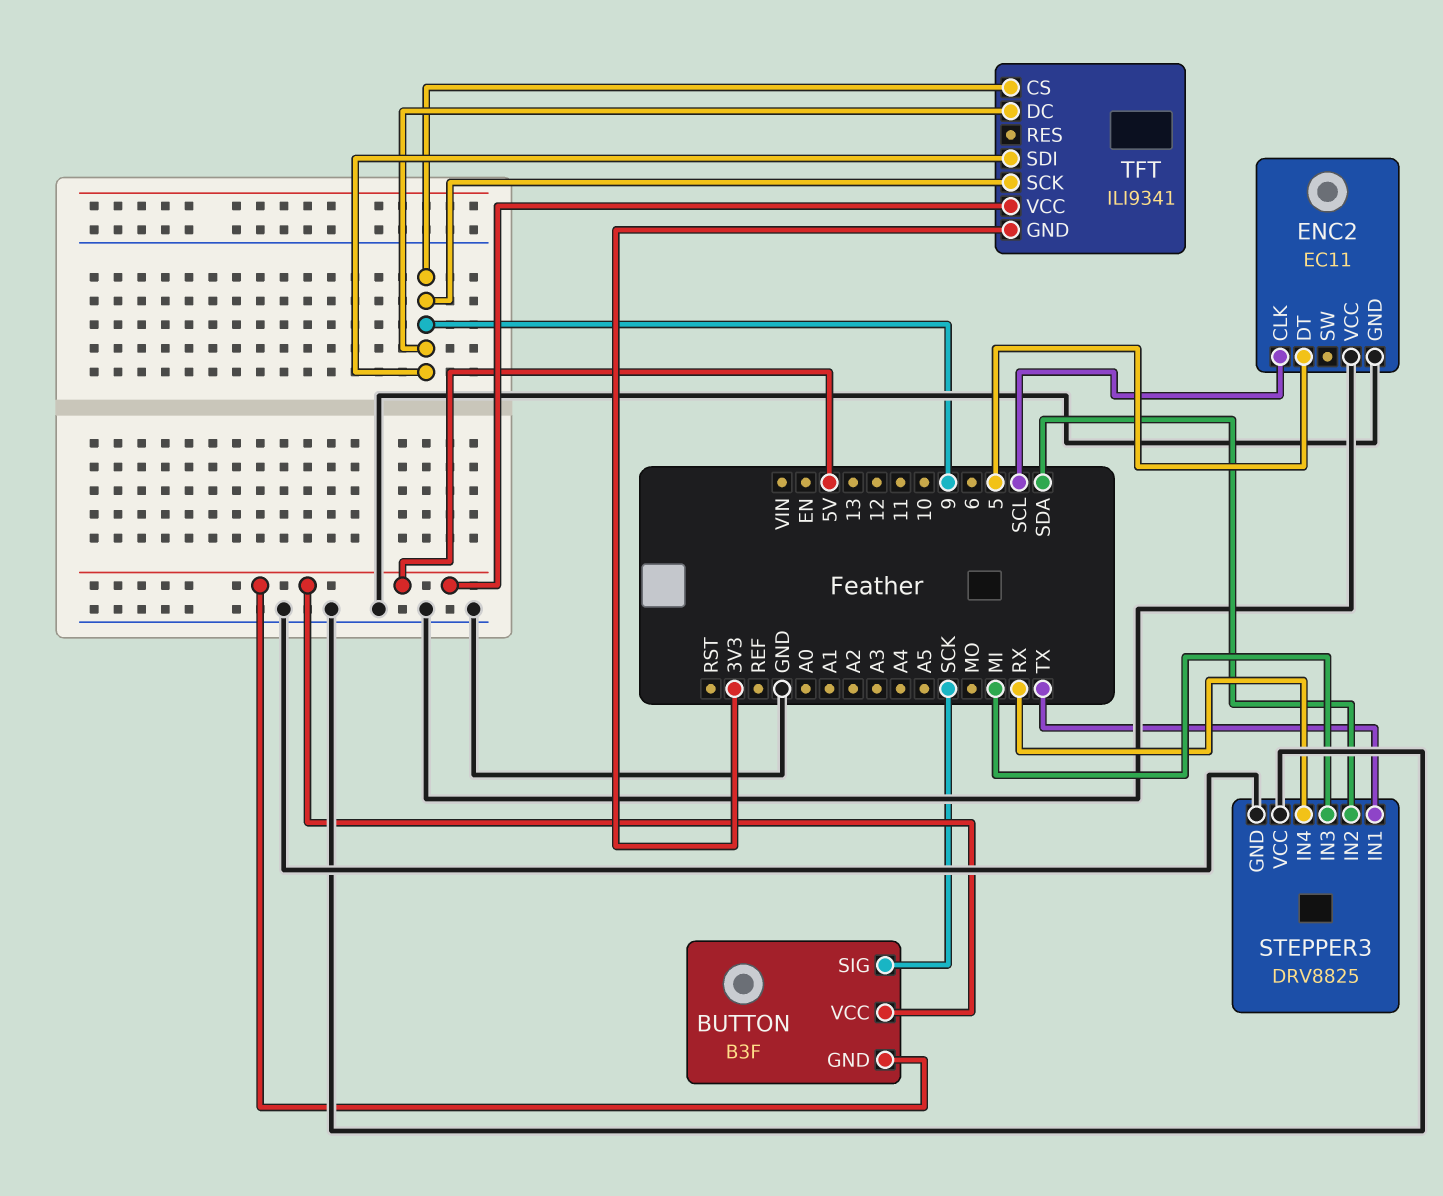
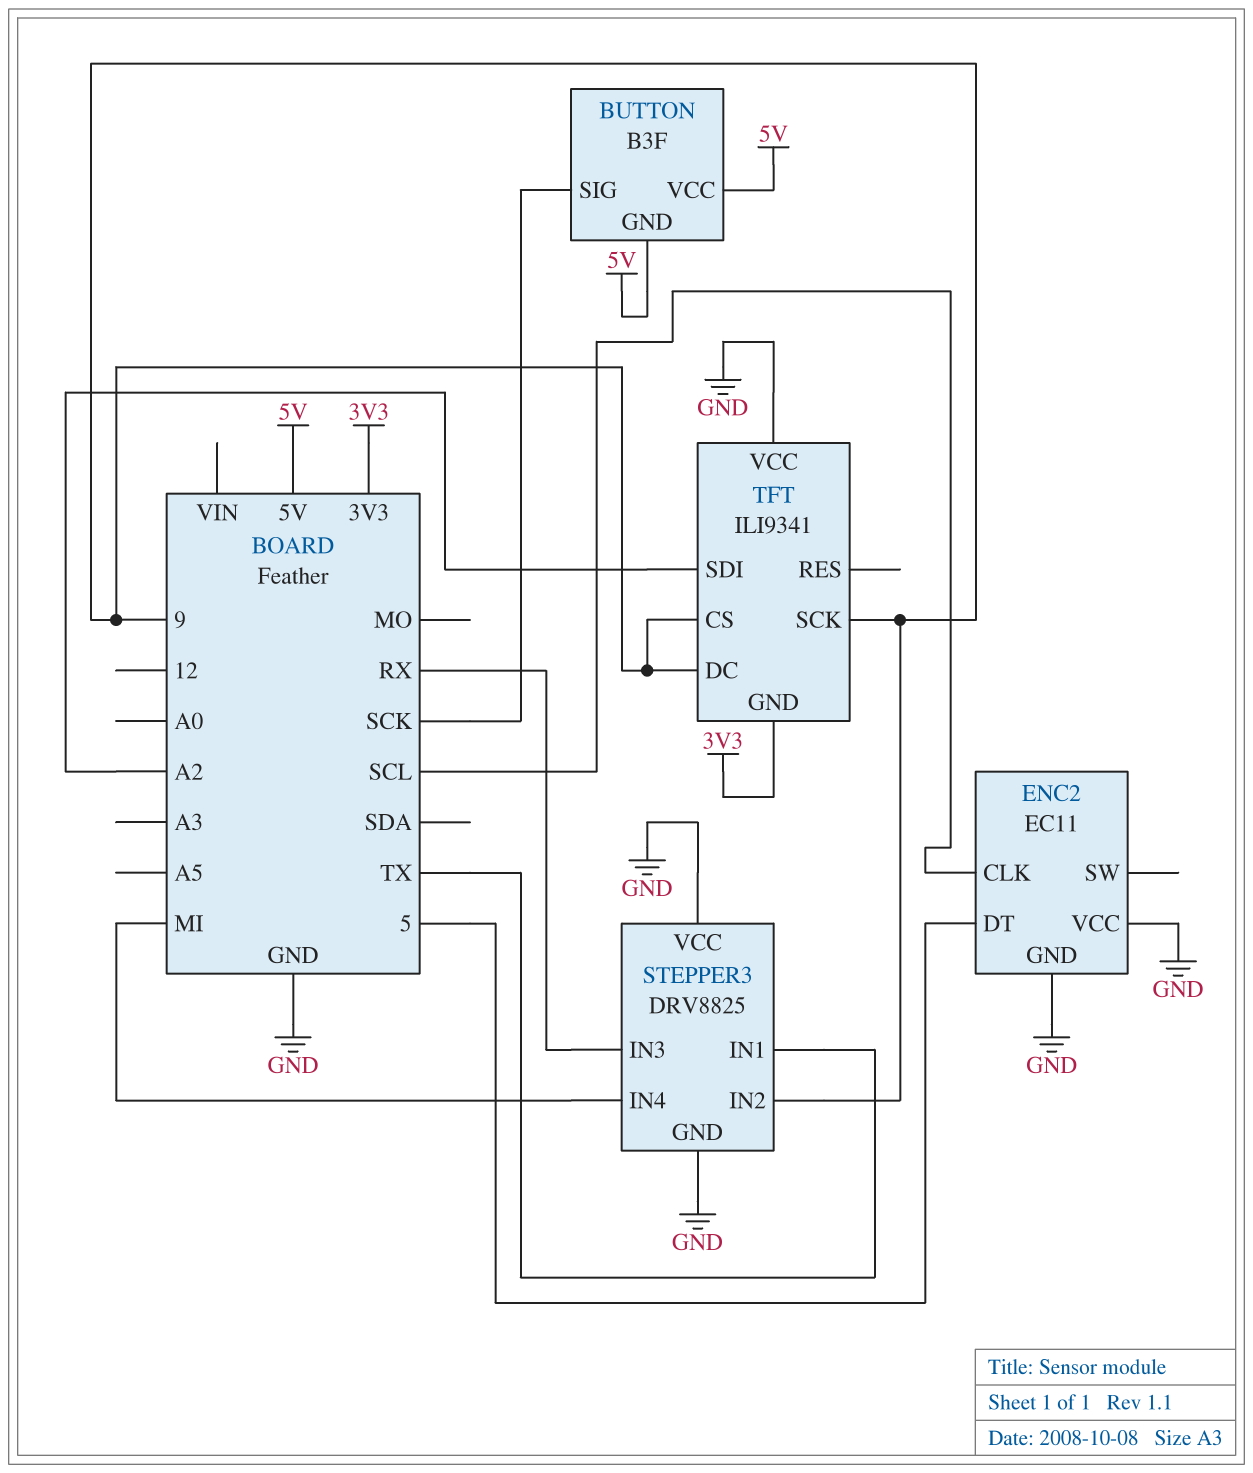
STEPPER3 pin IN2: SDA -> 9
STEPPER3 pin IN3: MI -> RX
STEPPER3 pin IN4: RX -> MI
TFT pin SDI: 9 -> A2
TFT pin VCC: 5V -> GND

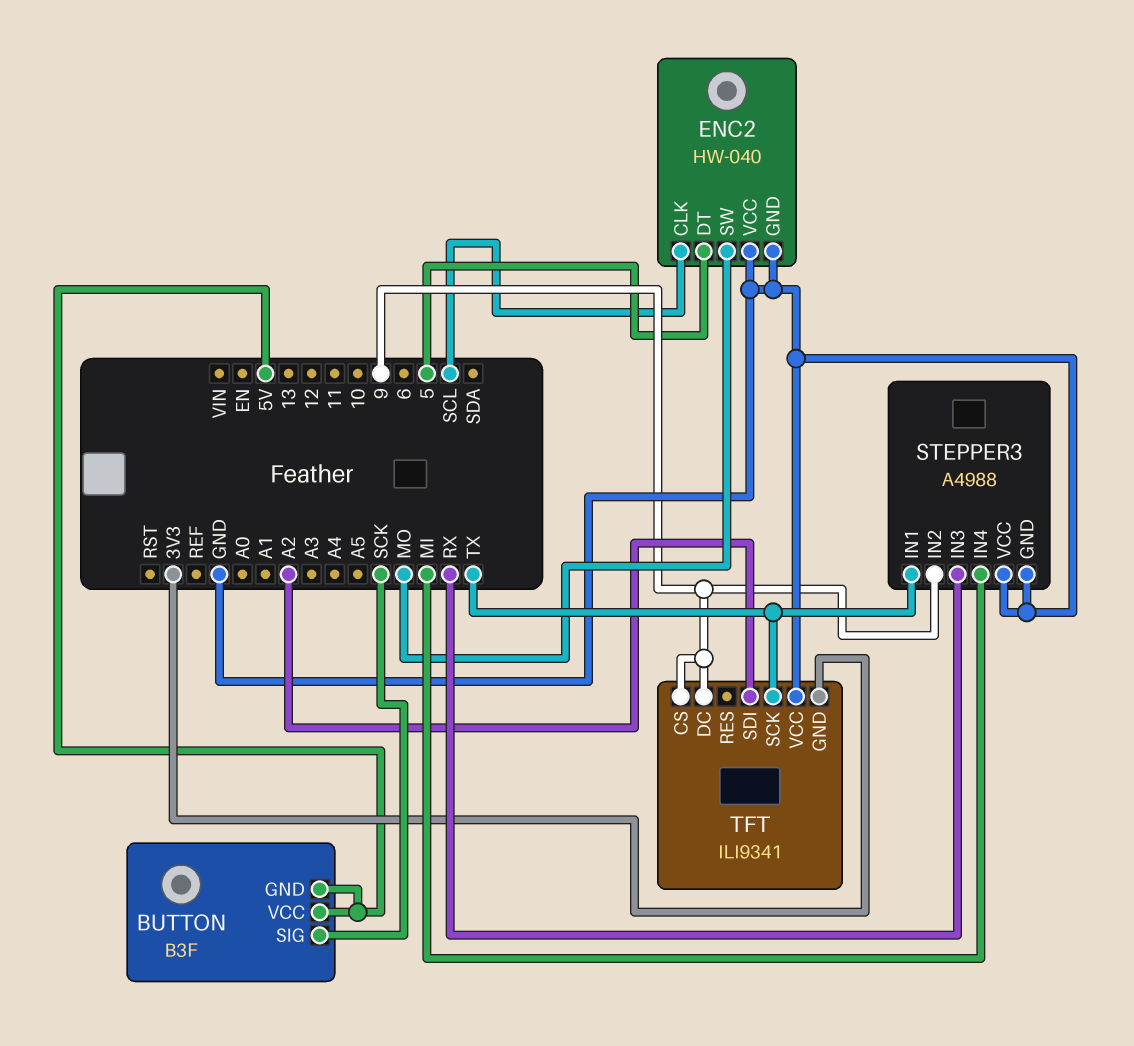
ENC2: EC11 -> HW-040
ENC2 pin SW: none -> MO
STEPPER3: DRV8825 -> A4988
TFT pin SCK: 9 -> TX

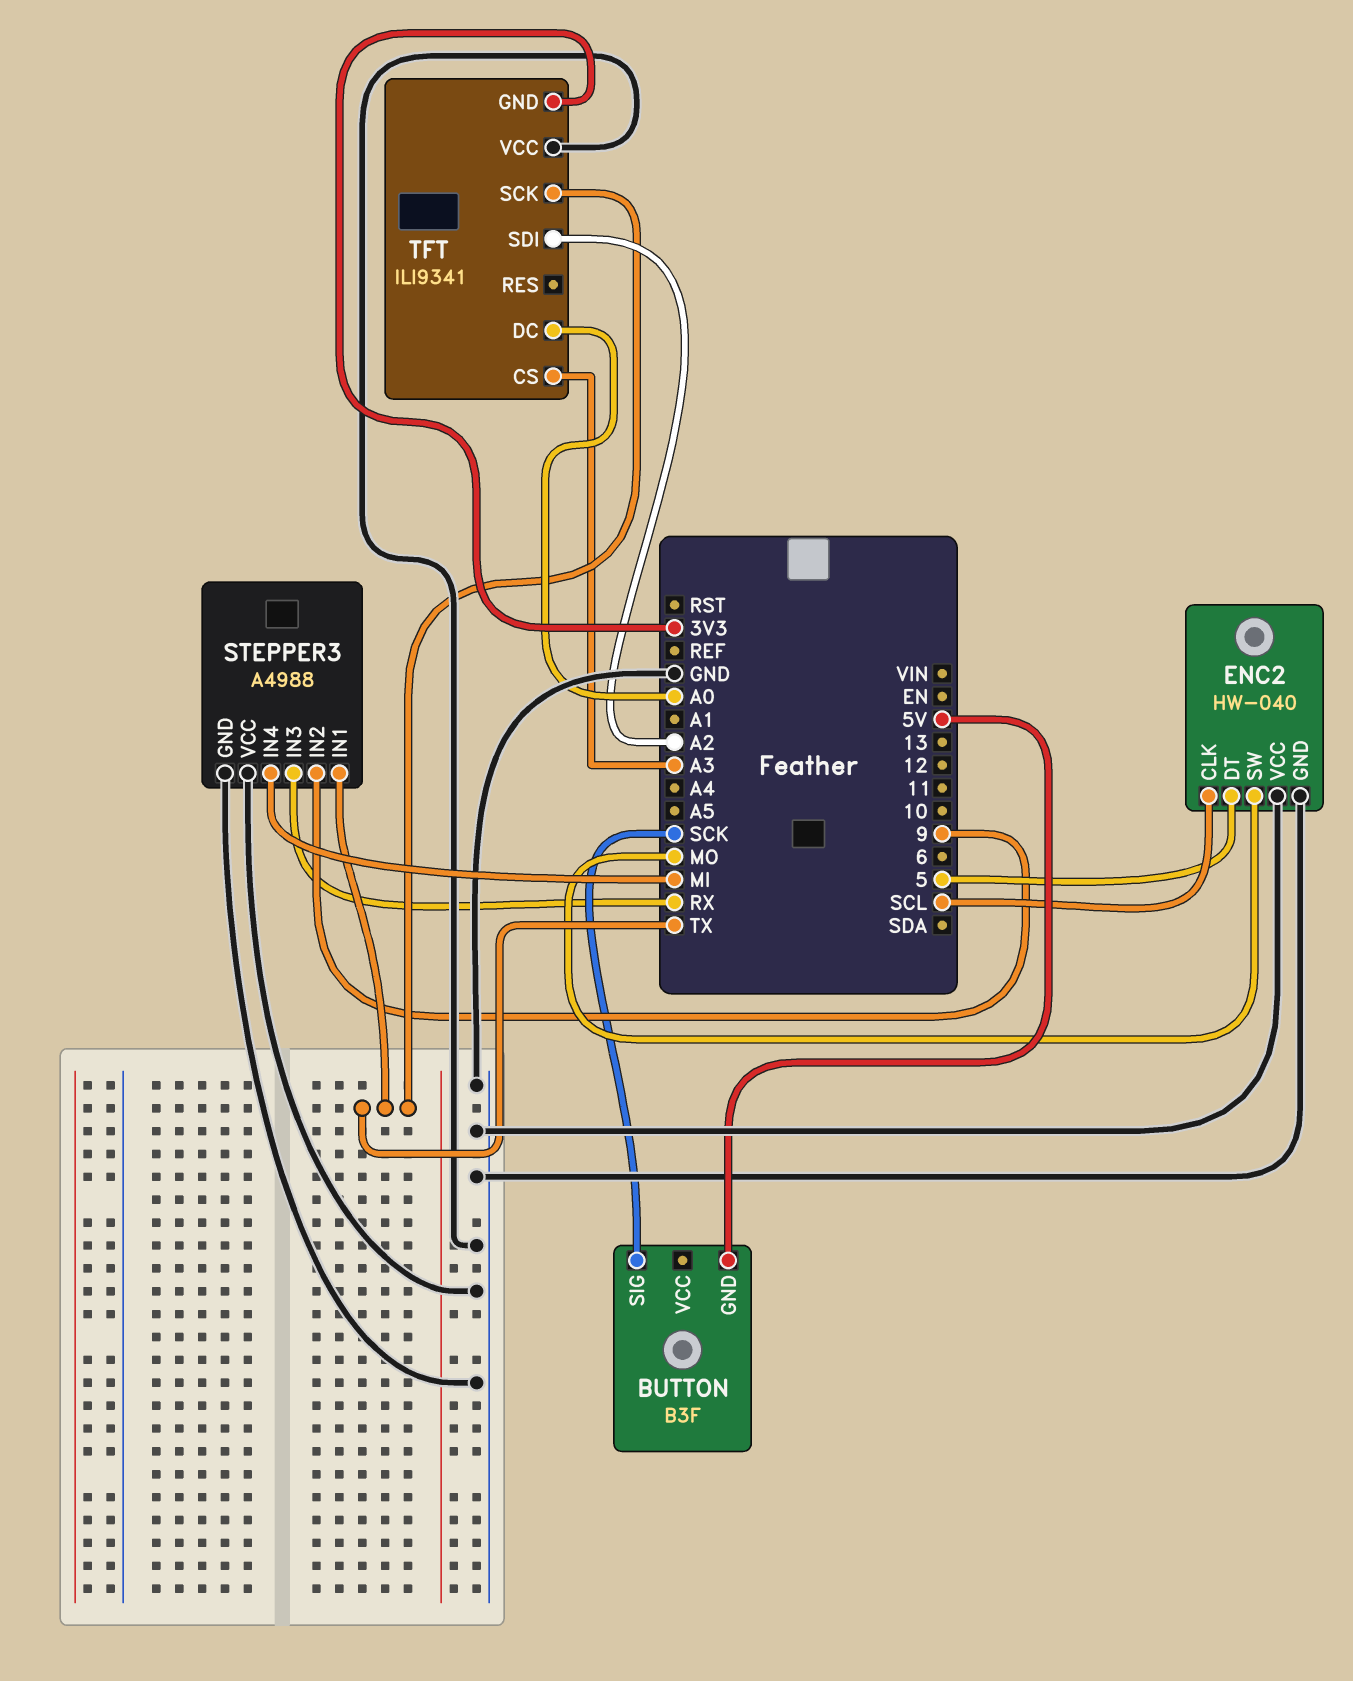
BUTTON pin VCC: 5V -> none
TFT pin CS: 9 -> A3
TFT pin DC: 9 -> A0

